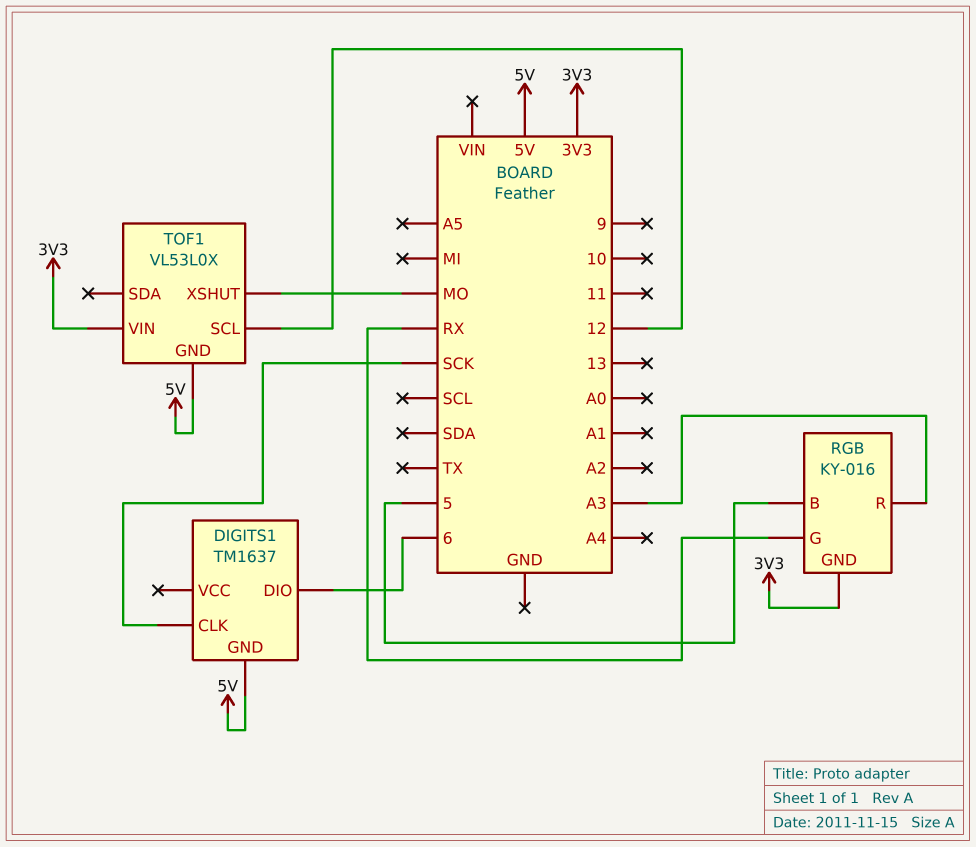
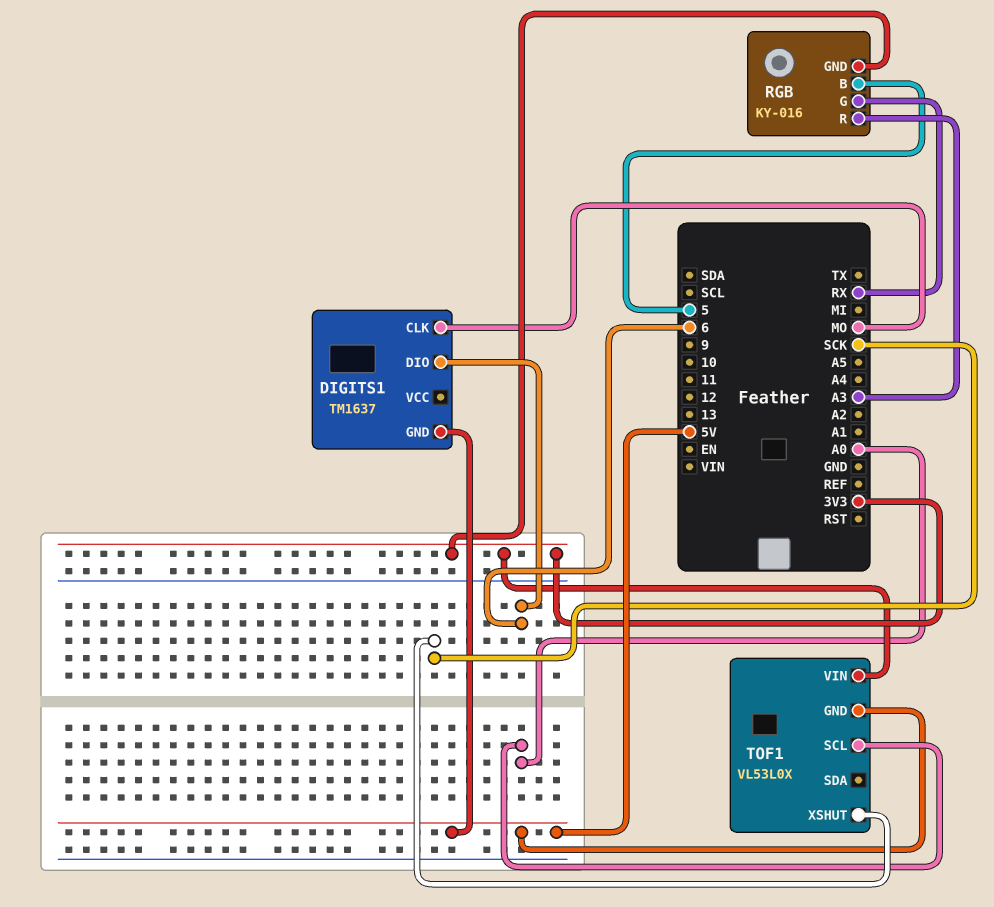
DIGITS1 pin CLK: SCK -> MO
TOF1 pin SCL: 12 -> A0
TOF1 pin XSHUT: MO -> SCK

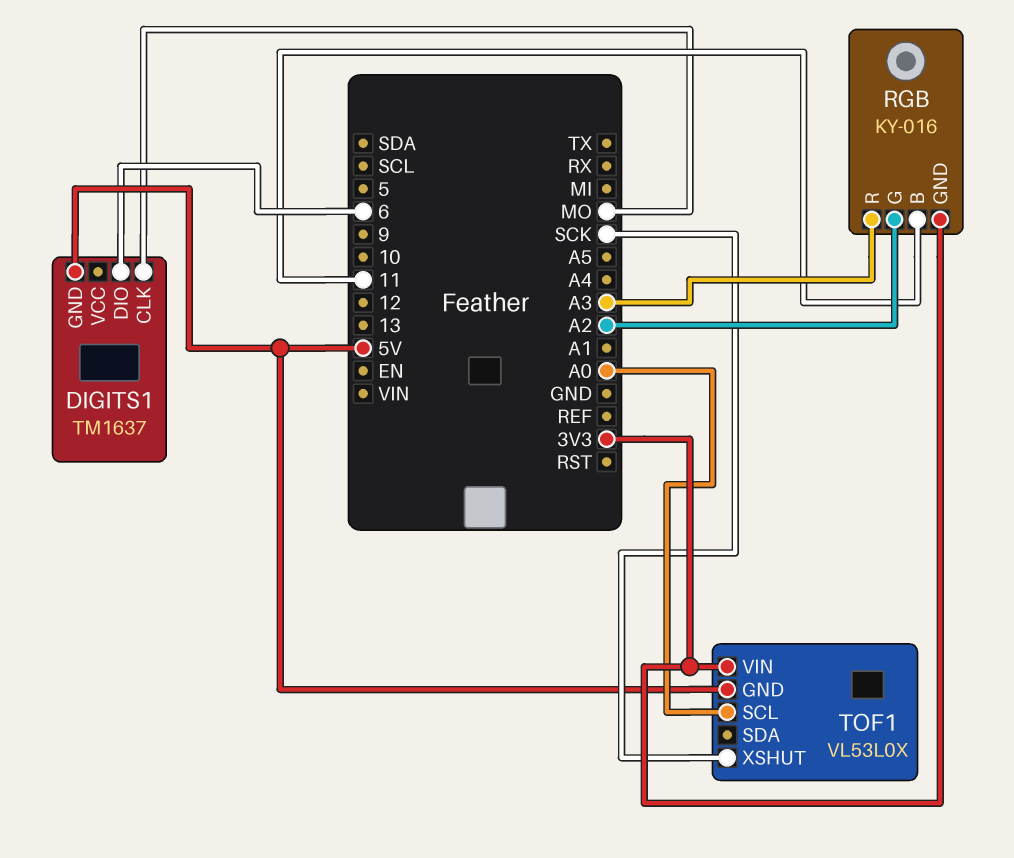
RGB pin B: 5 -> 11
RGB pin G: RX -> A2

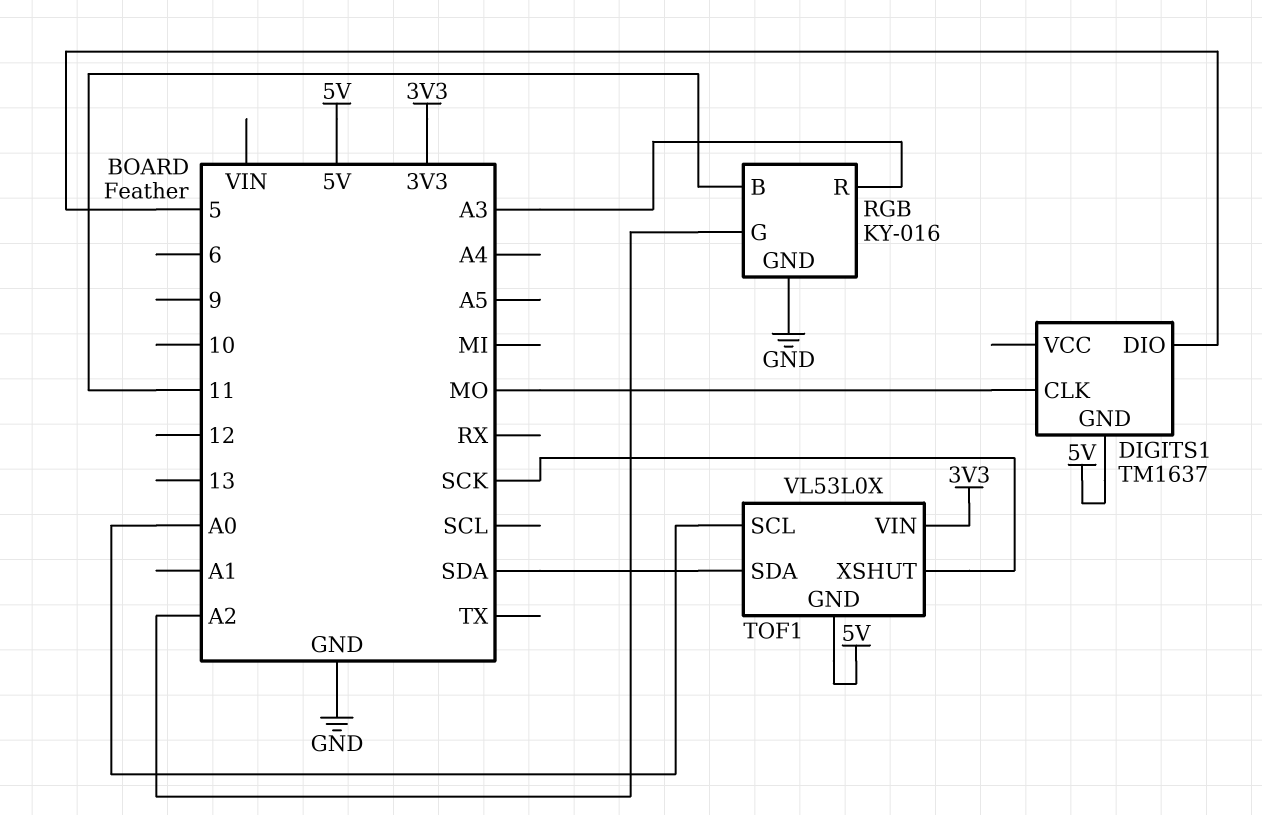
DIGITS1 pin DIO: 6 -> 5
RGB pin GND: 3V3 -> GND
TOF1 pin SDA: none -> SDA

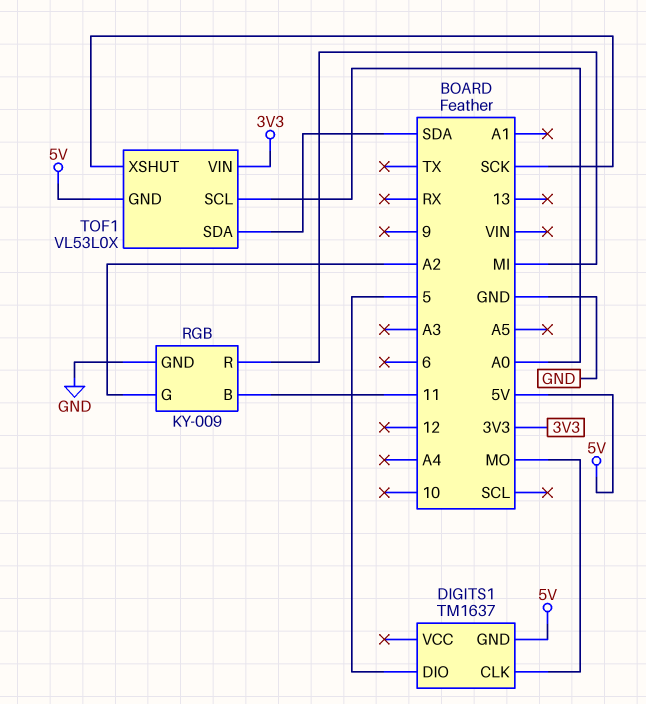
RGB: KY-016 -> KY-009
RGB pin R: A3 -> MI

